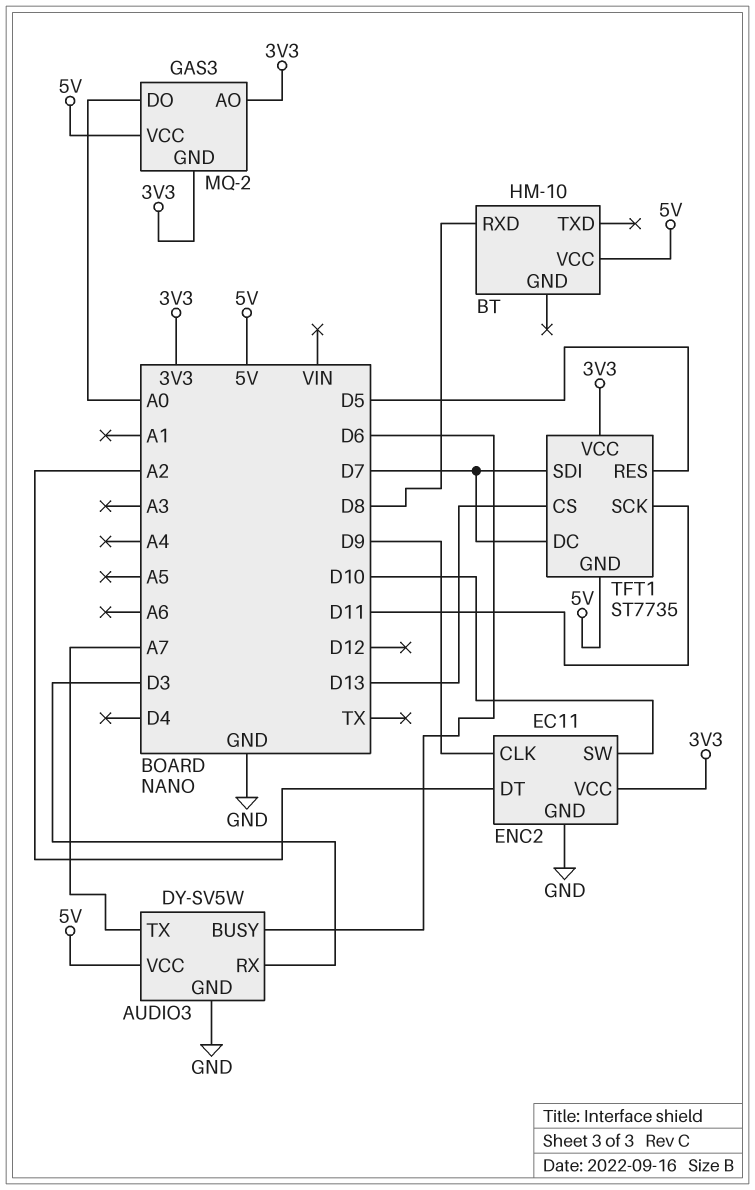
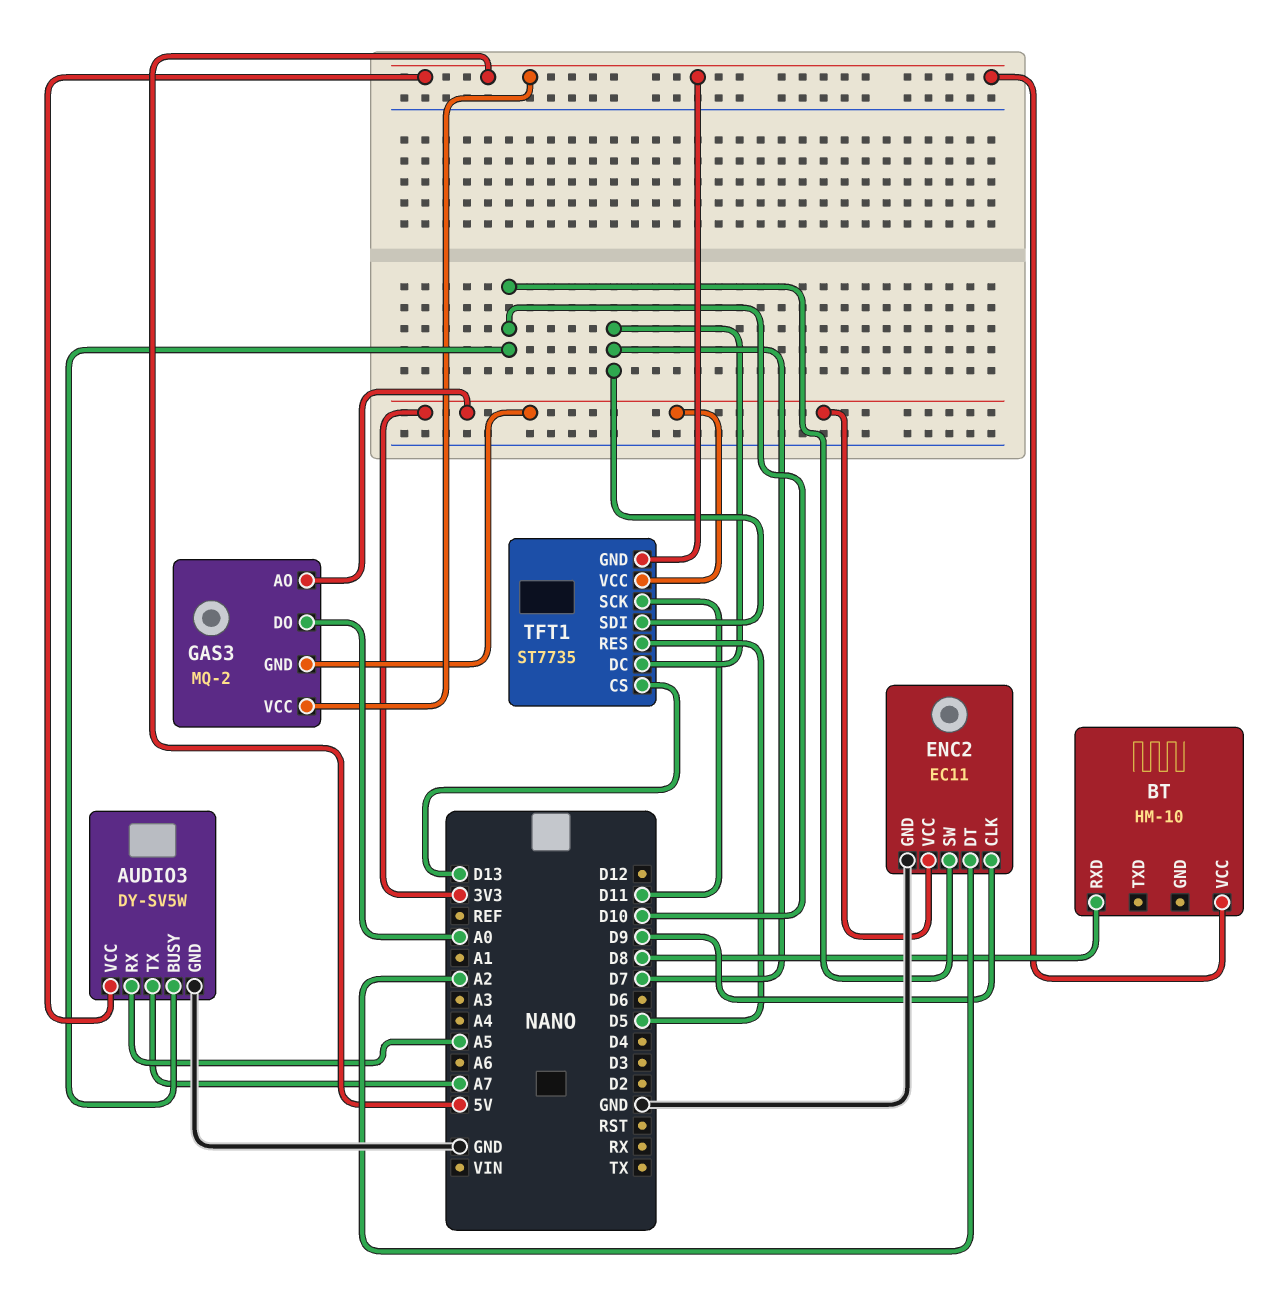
AUDIO3 pin BUSY: D6 -> D10
AUDIO3 pin RX: D3 -> A5

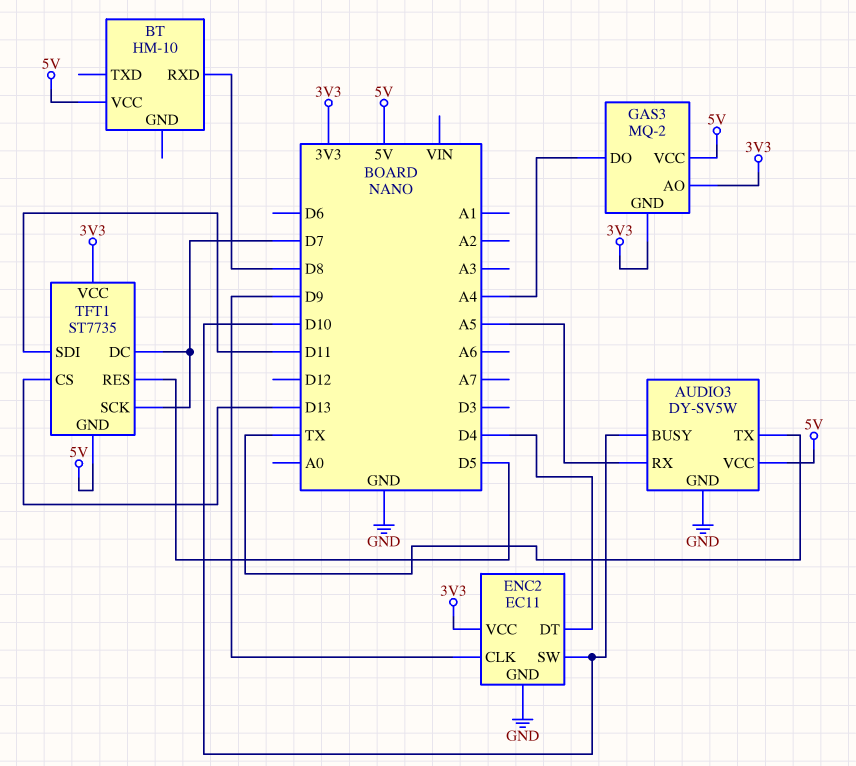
AUDIO3 pin TX: A7 -> TX
ENC2 pin DT: A2 -> D4
GAS3 pin DO: A0 -> A4
TFT1 pin SCK: D11 -> D7
TFT1 pin SDI: D7 -> D11

